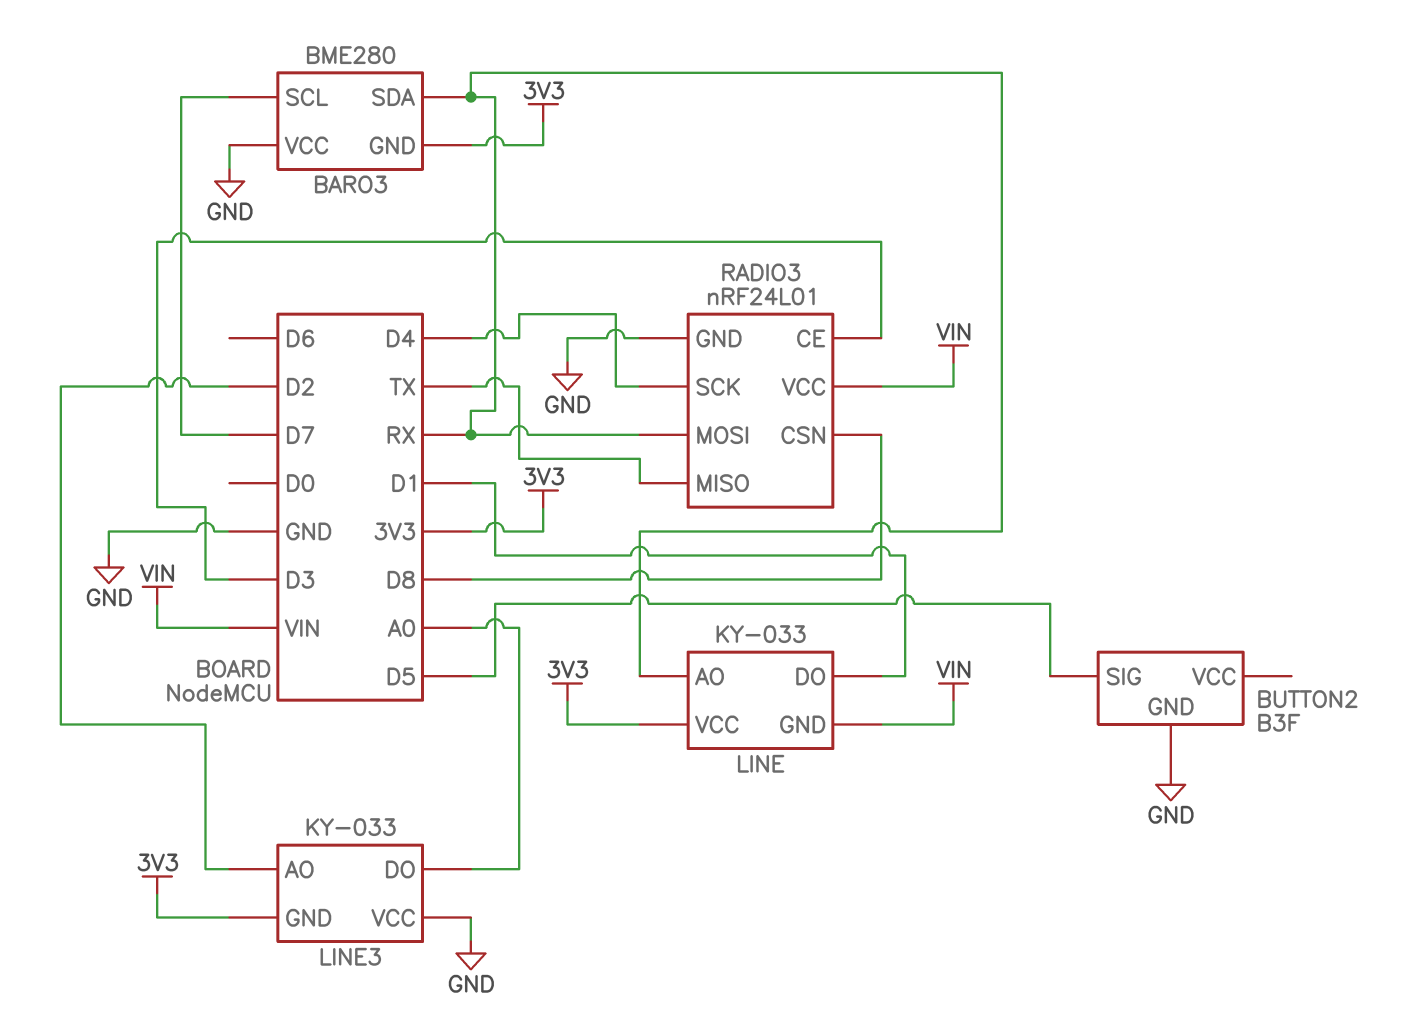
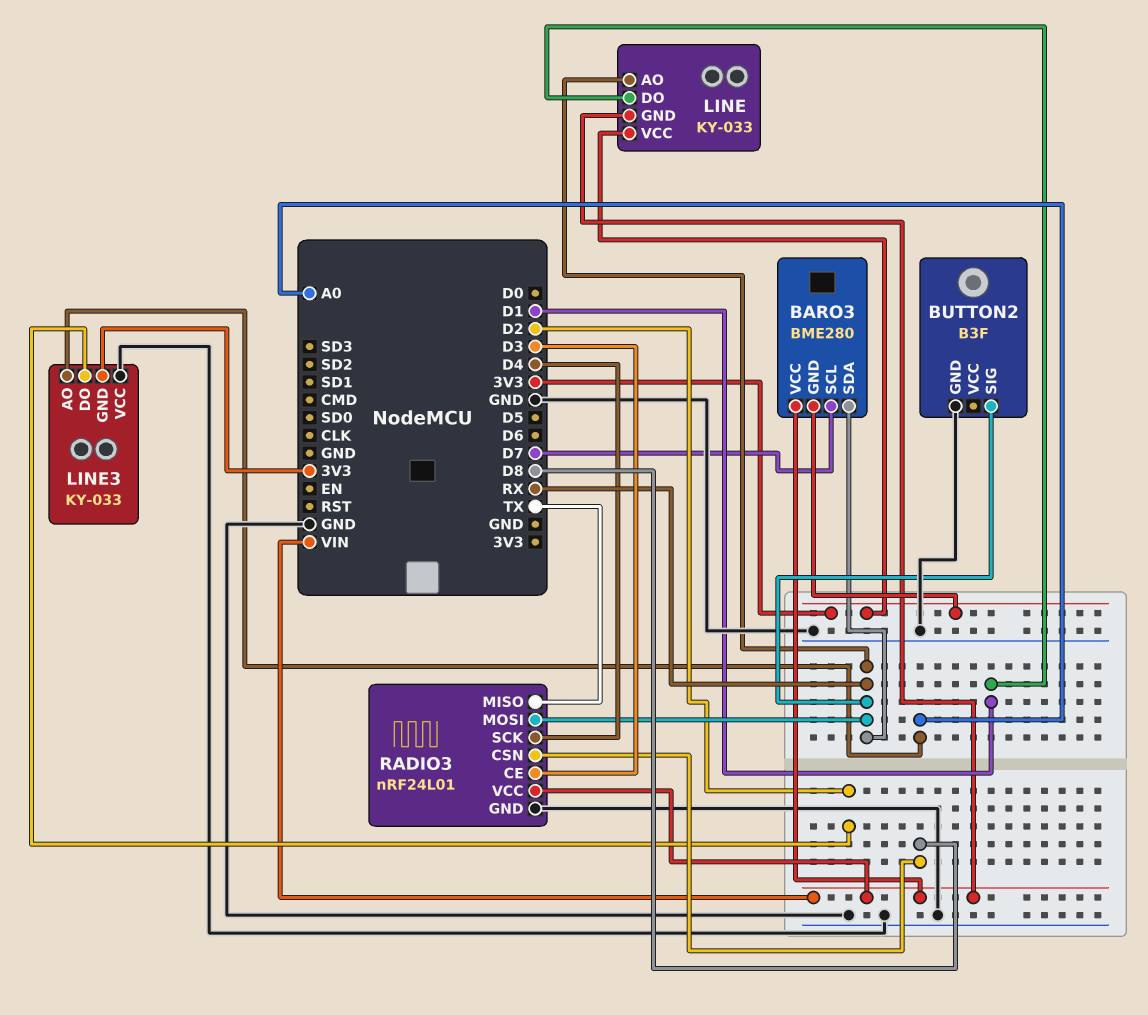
BARO3 pin VCC: GND -> VIN
BUTTON2 pin SIG: D5 -> RX
LINE3 pin AO: D2 -> A0
LINE3 pin DO: A0 -> D2

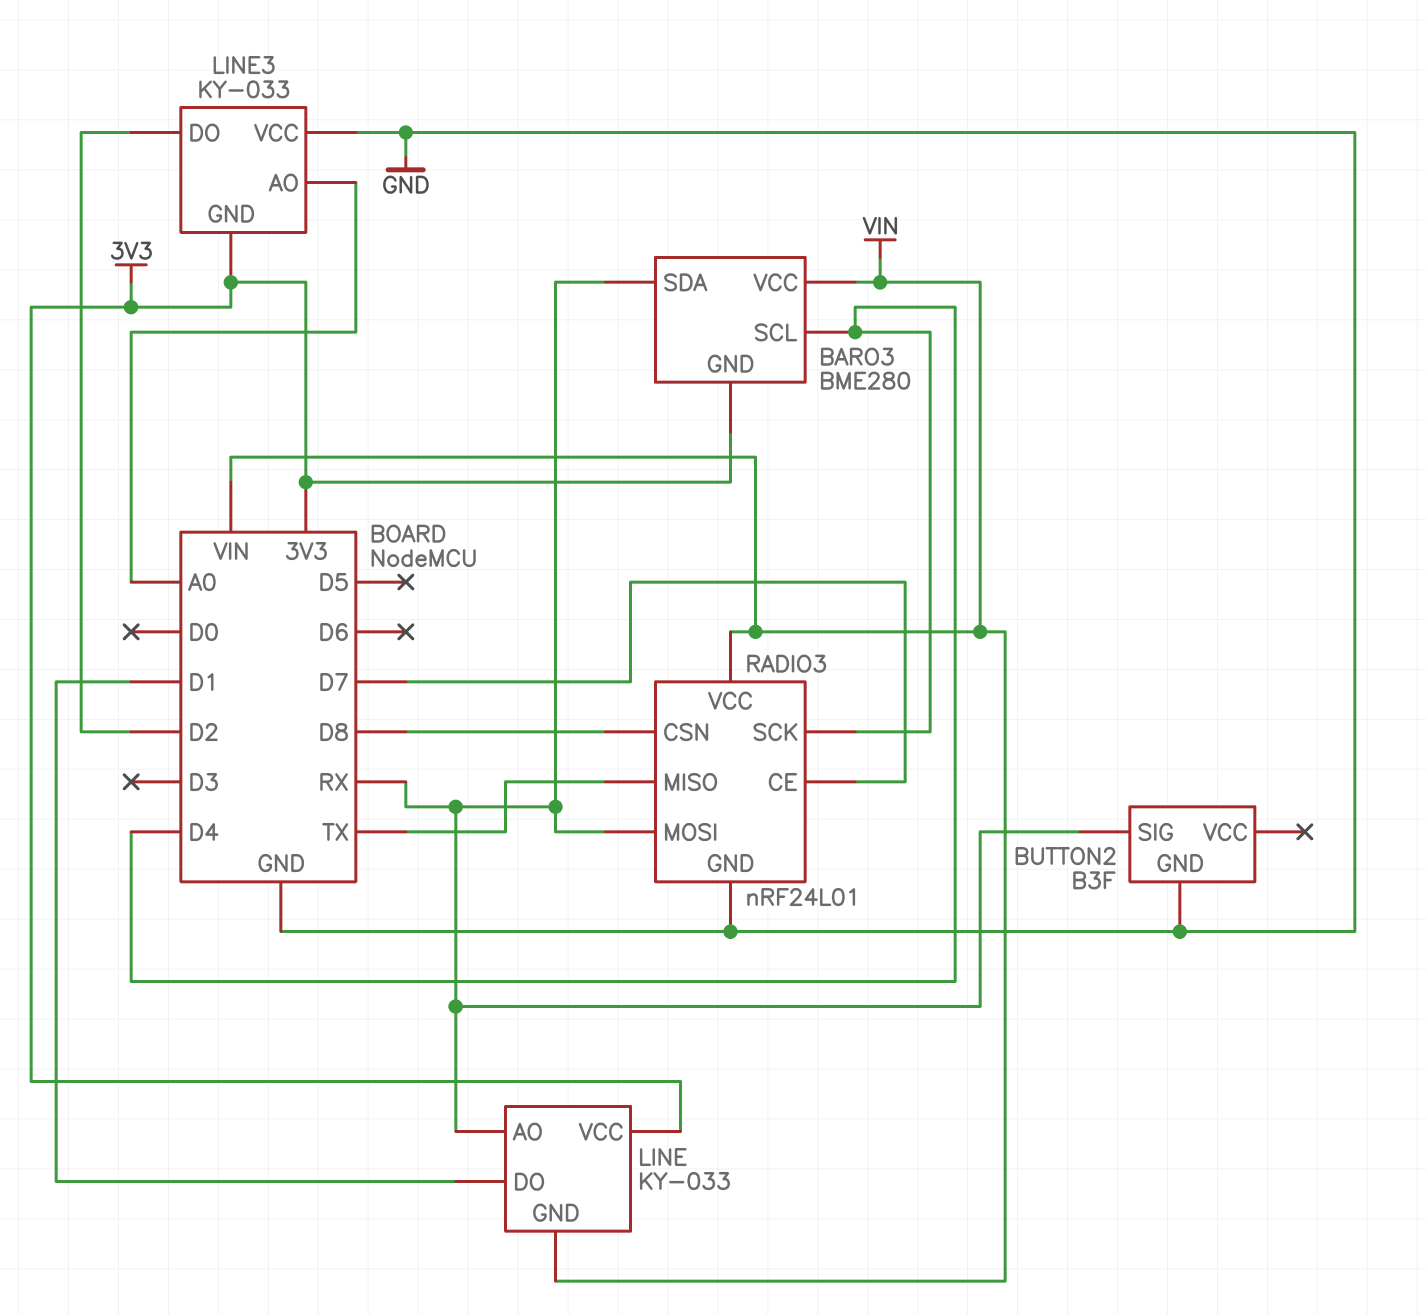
BARO3 pin SCL: D7 -> D4
RADIO3 pin CE: D3 -> D7

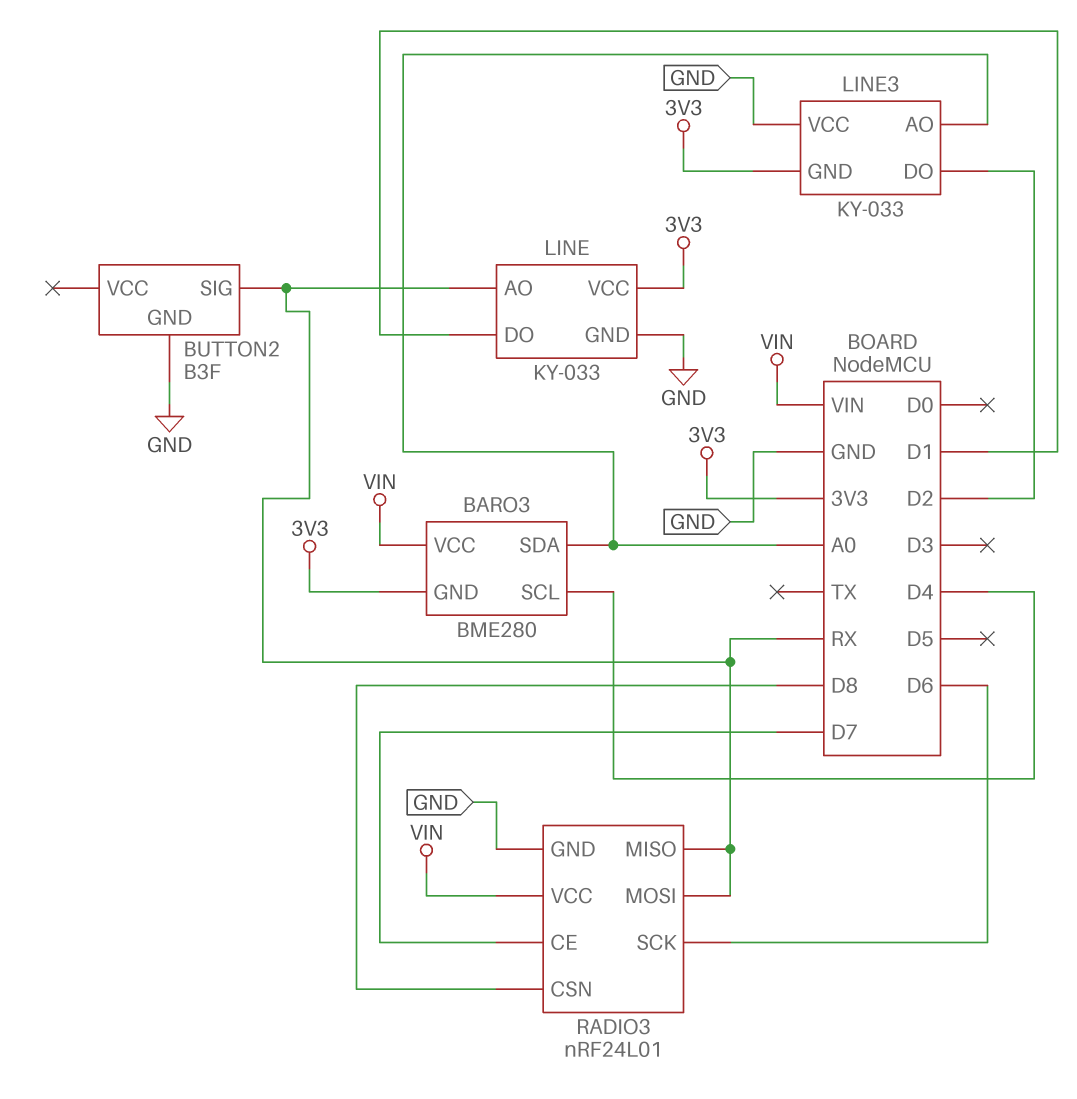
BARO3 pin SDA: RX -> A0
LINE pin GND: VIN -> GND
RADIO3 pin MISO: TX -> RX
RADIO3 pin SCK: D4 -> D6

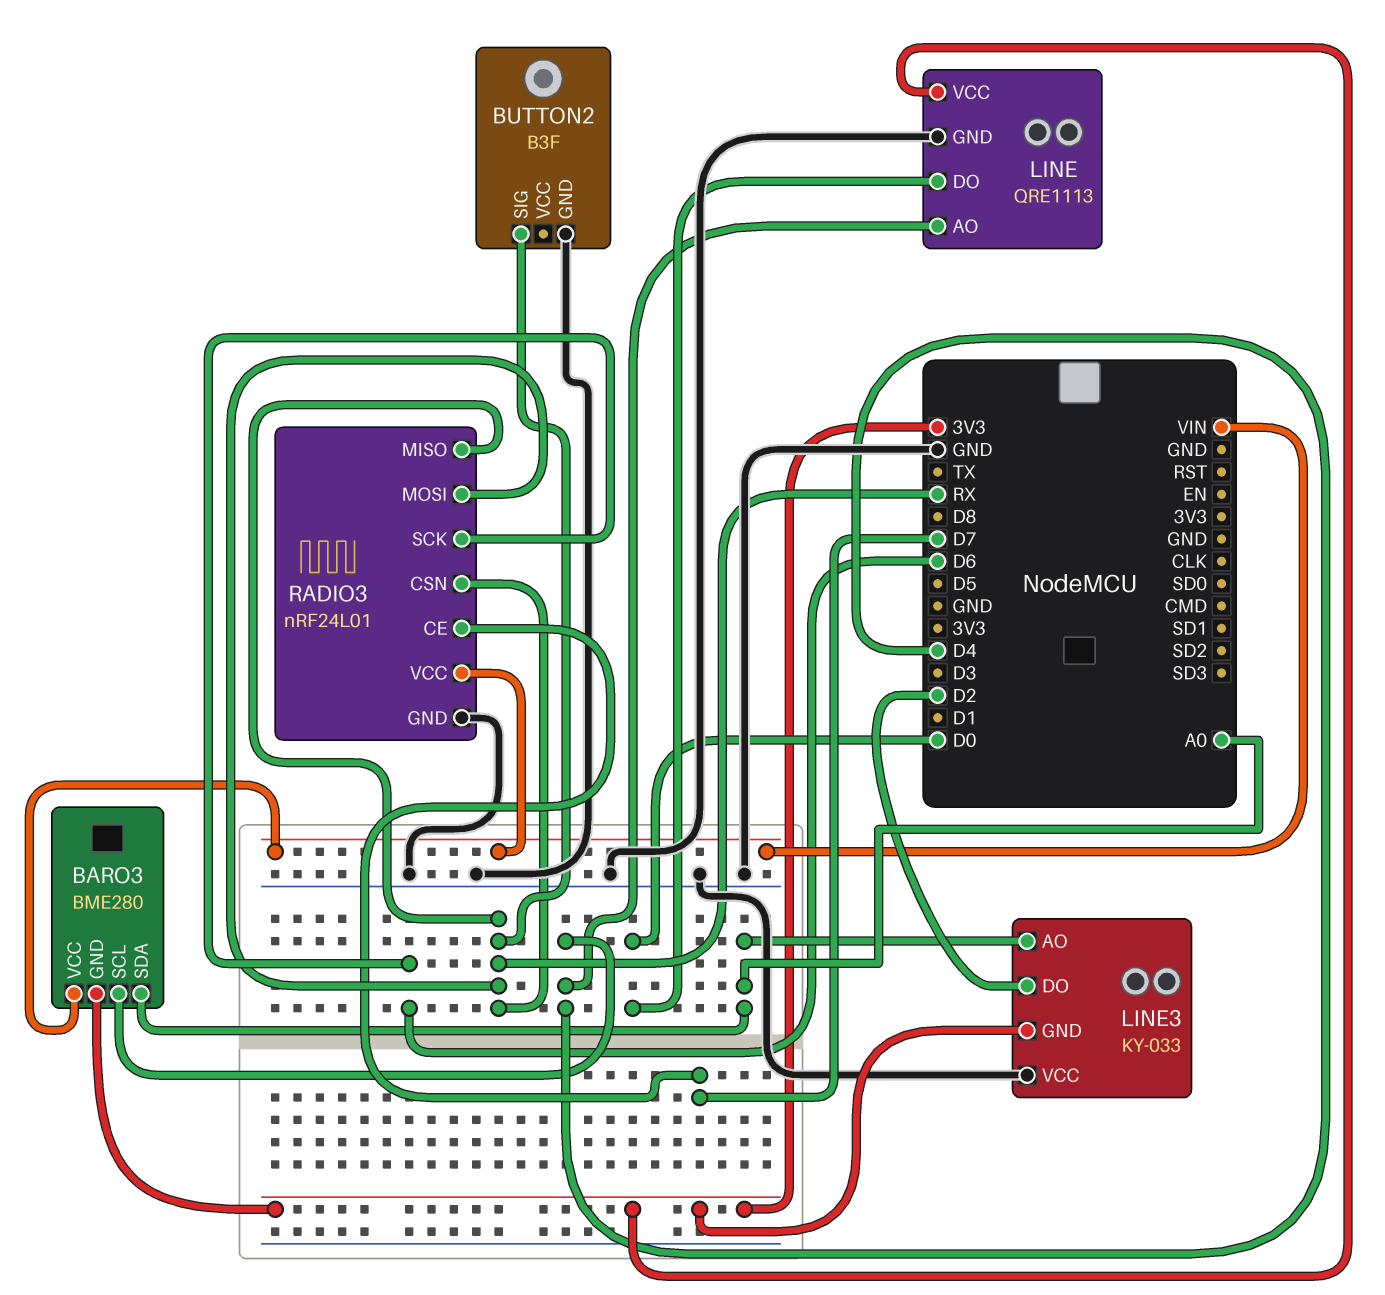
LINE: KY-033 -> QRE1113
LINE pin AO: RX -> D4
LINE pin DO: D1 -> D0
RADIO3 pin CSN: D8 -> RX

